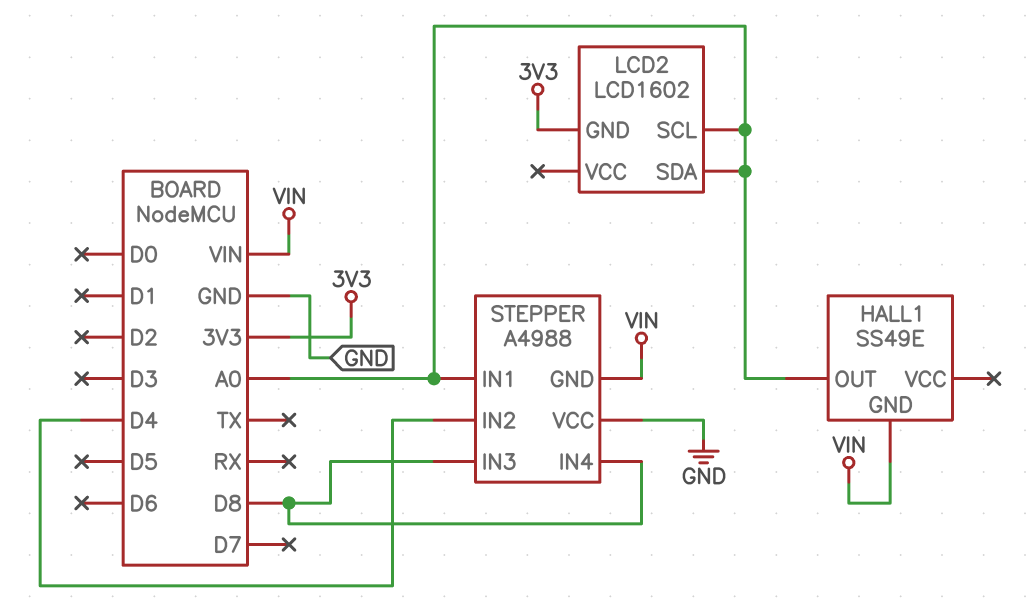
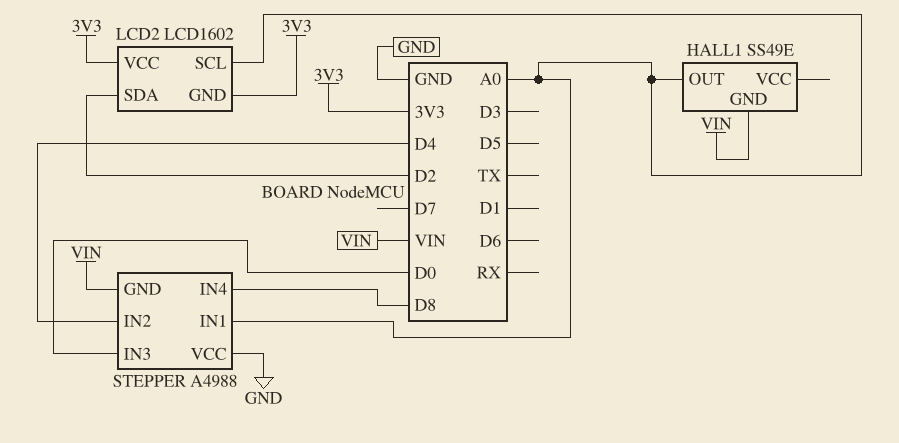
LCD2 pin SDA: A0 -> D2
LCD2 pin VCC: none -> 3V3
STEPPER pin IN3: D8 -> D0

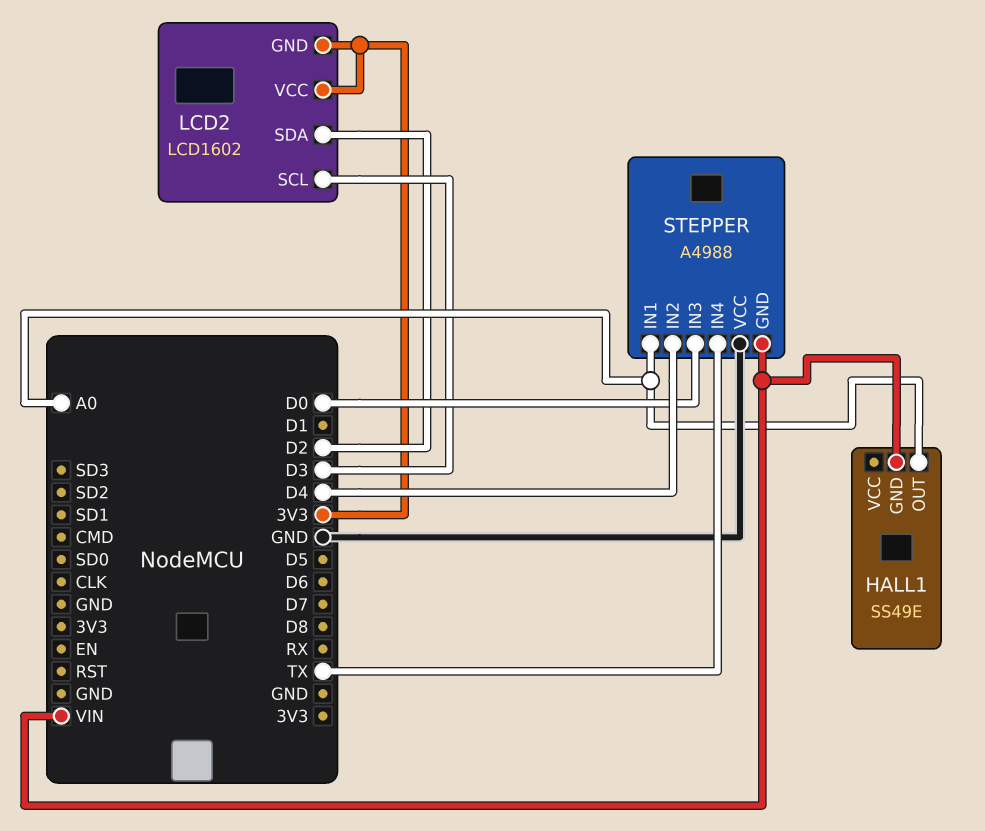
LCD2 pin SCL: A0 -> D3
STEPPER pin IN4: D8 -> TX

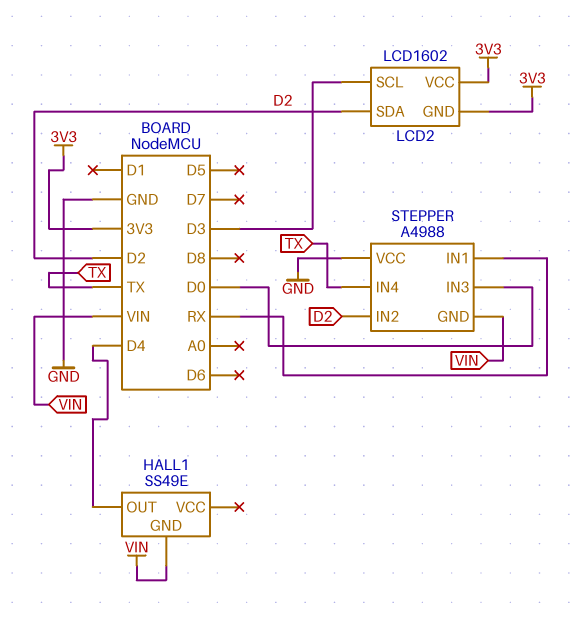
HALL1 pin OUT: A0 -> D4
STEPPER pin IN1: A0 -> RX
STEPPER pin IN2: D4 -> D2

